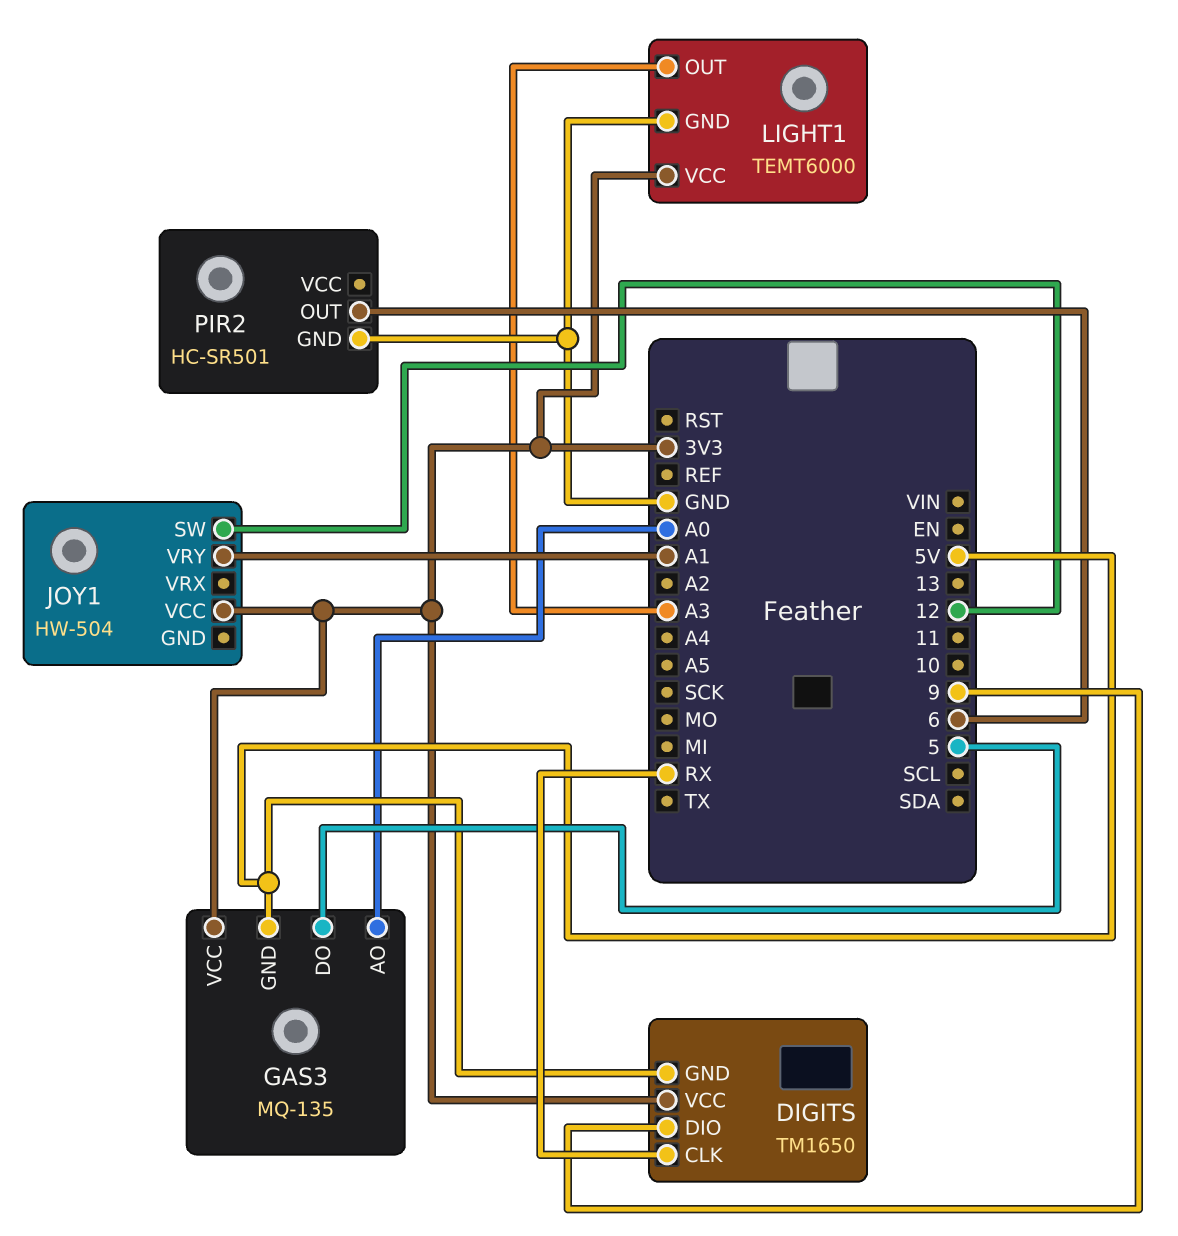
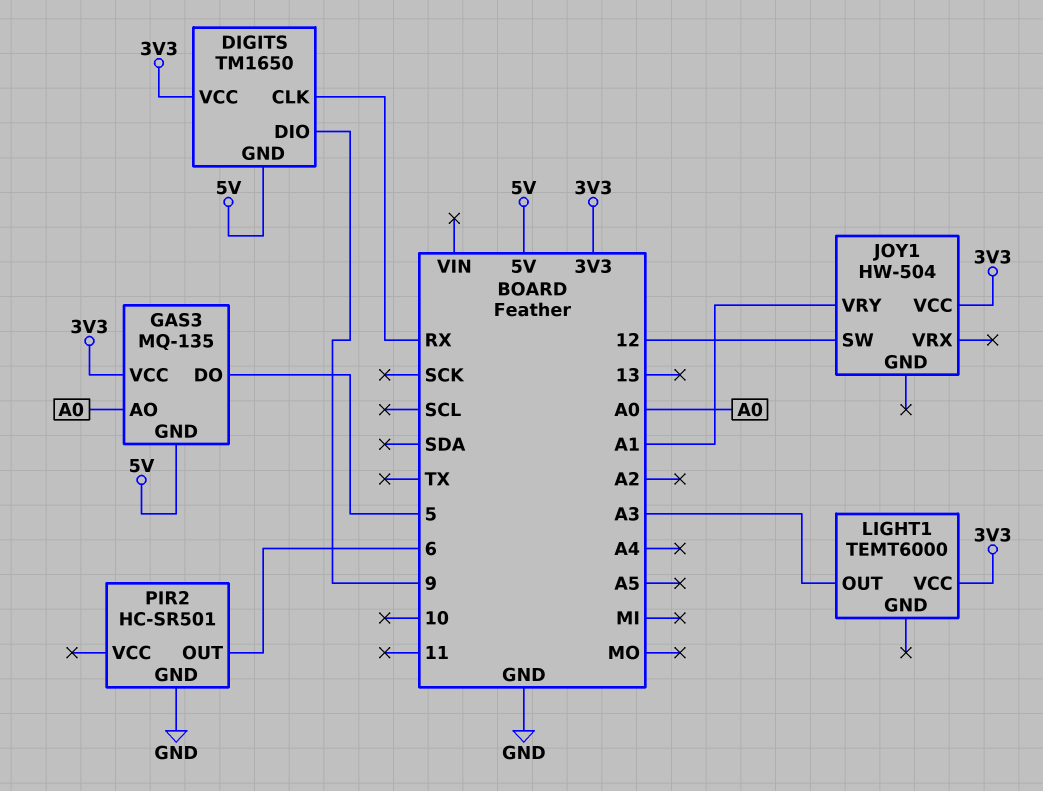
LIGHT1 pin GND: GND -> none

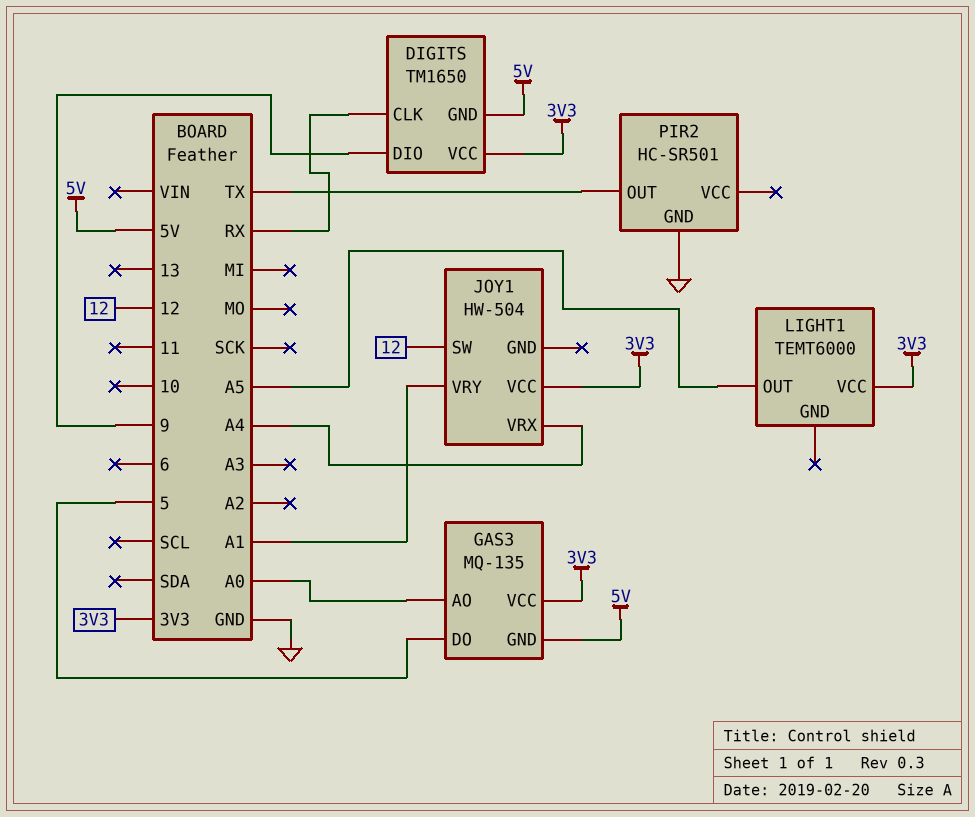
JOY1 pin VRX: none -> A4
LIGHT1 pin OUT: A3 -> A5
PIR2 pin OUT: 6 -> TX

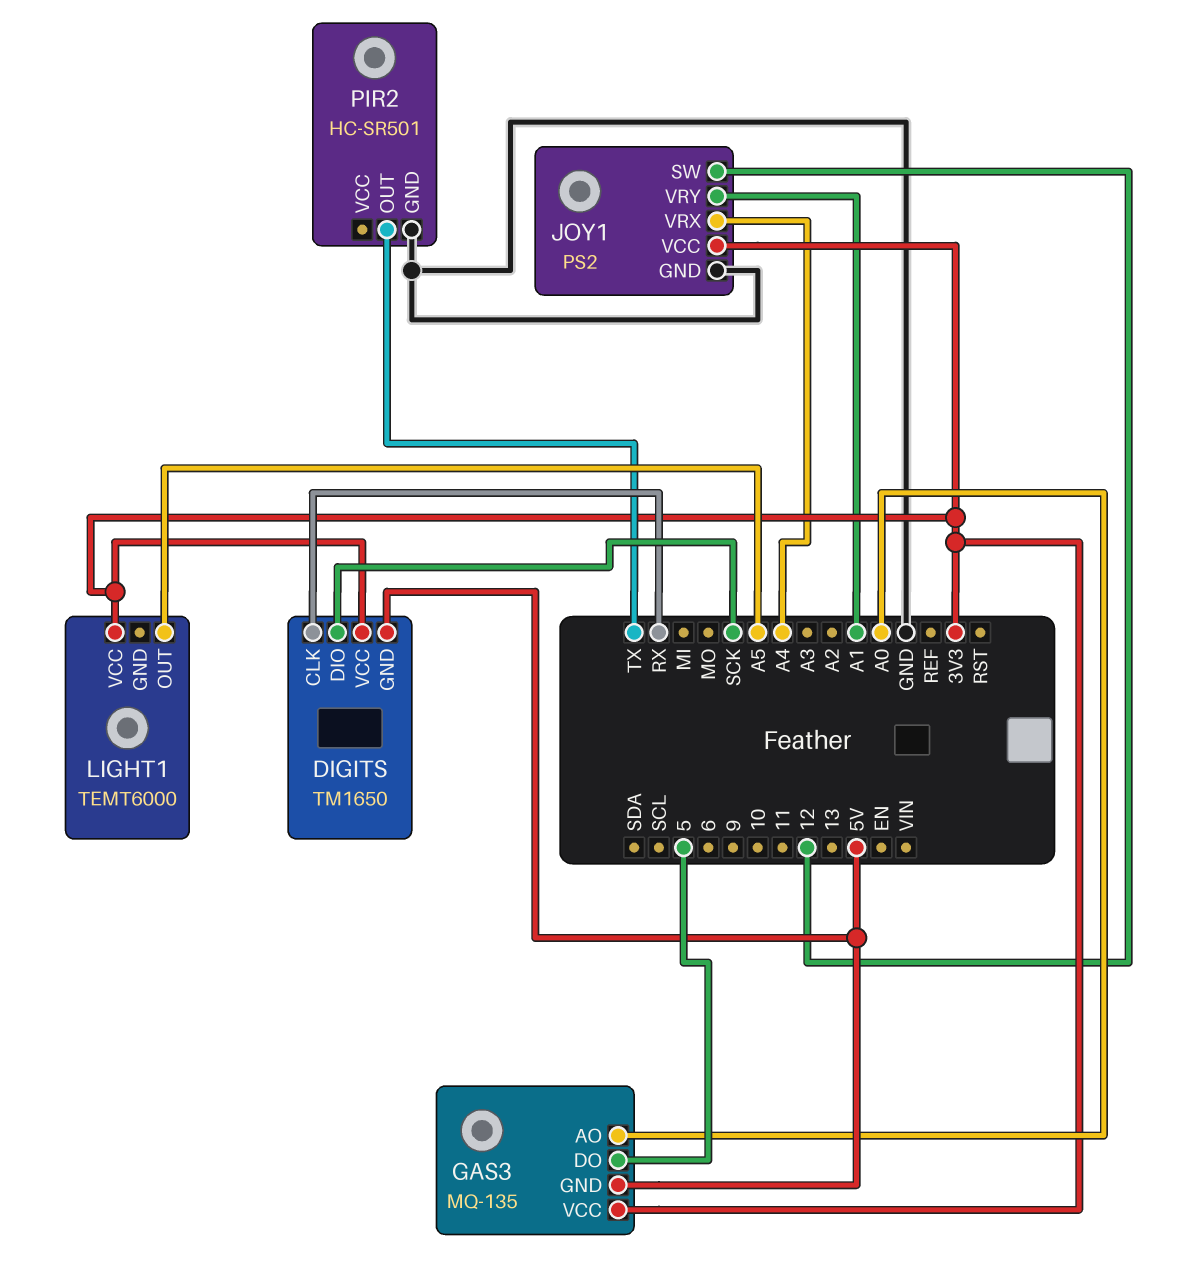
DIGITS pin DIO: 9 -> SCK
JOY1: HW-504 -> PS2
JOY1 pin GND: none -> GND

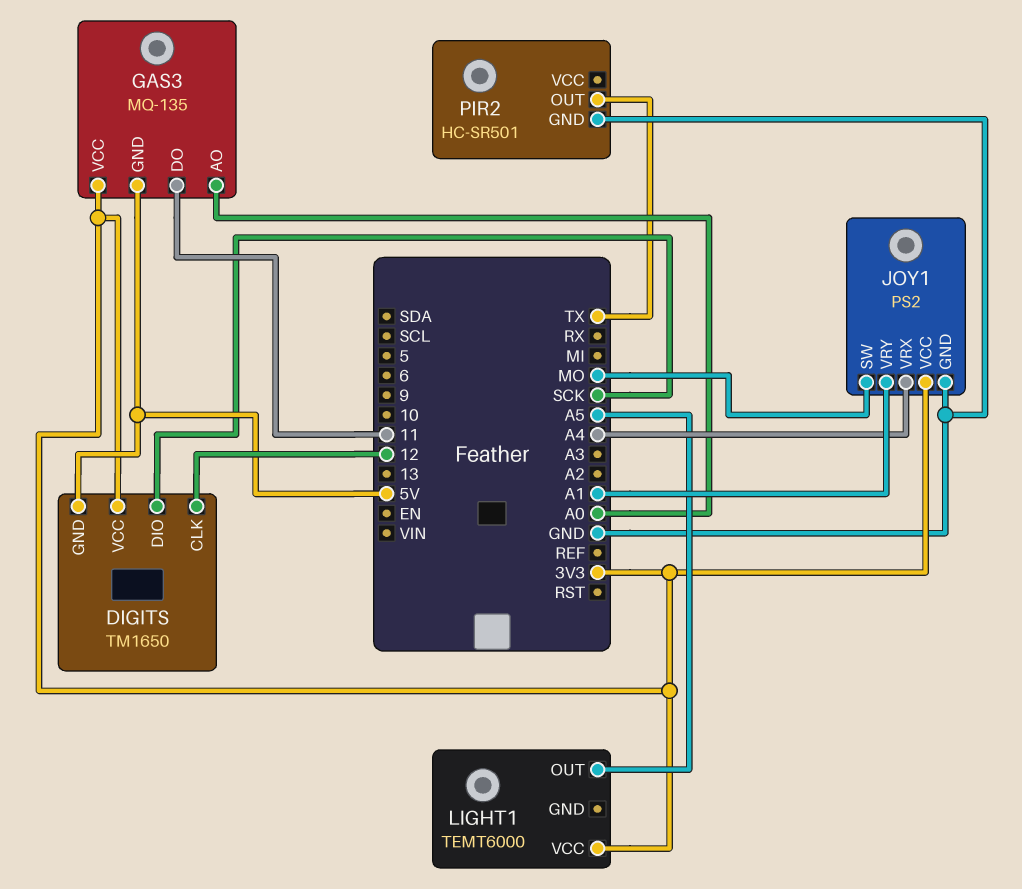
DIGITS pin CLK: RX -> 12
GAS3 pin DO: 5 -> 11
JOY1 pin SW: 12 -> MO

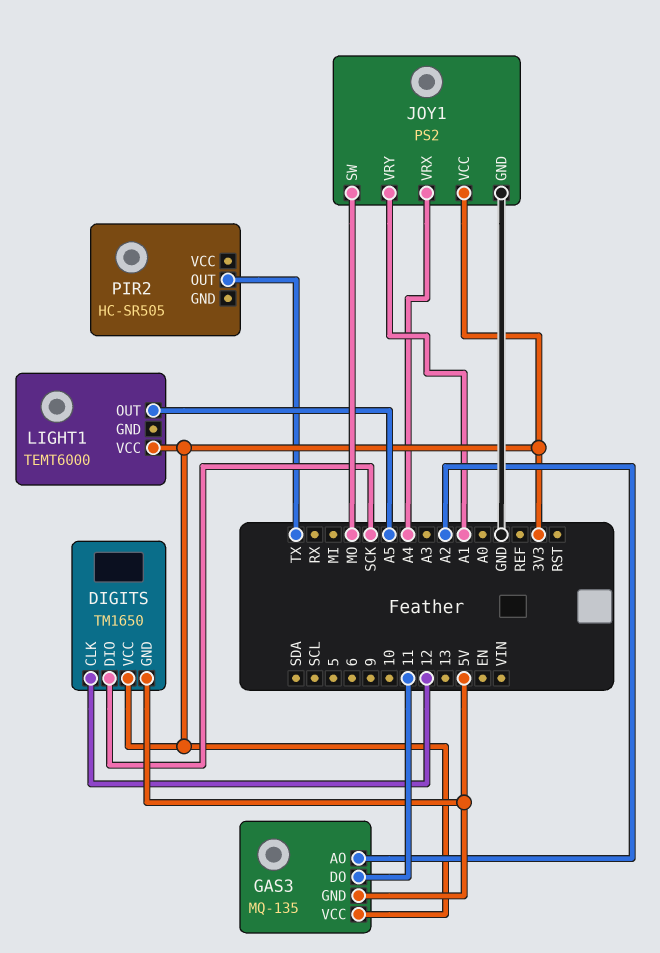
GAS3 pin AO: A0 -> A2
PIR2: HC-SR501 -> HC-SR505
PIR2 pin GND: GND -> none

